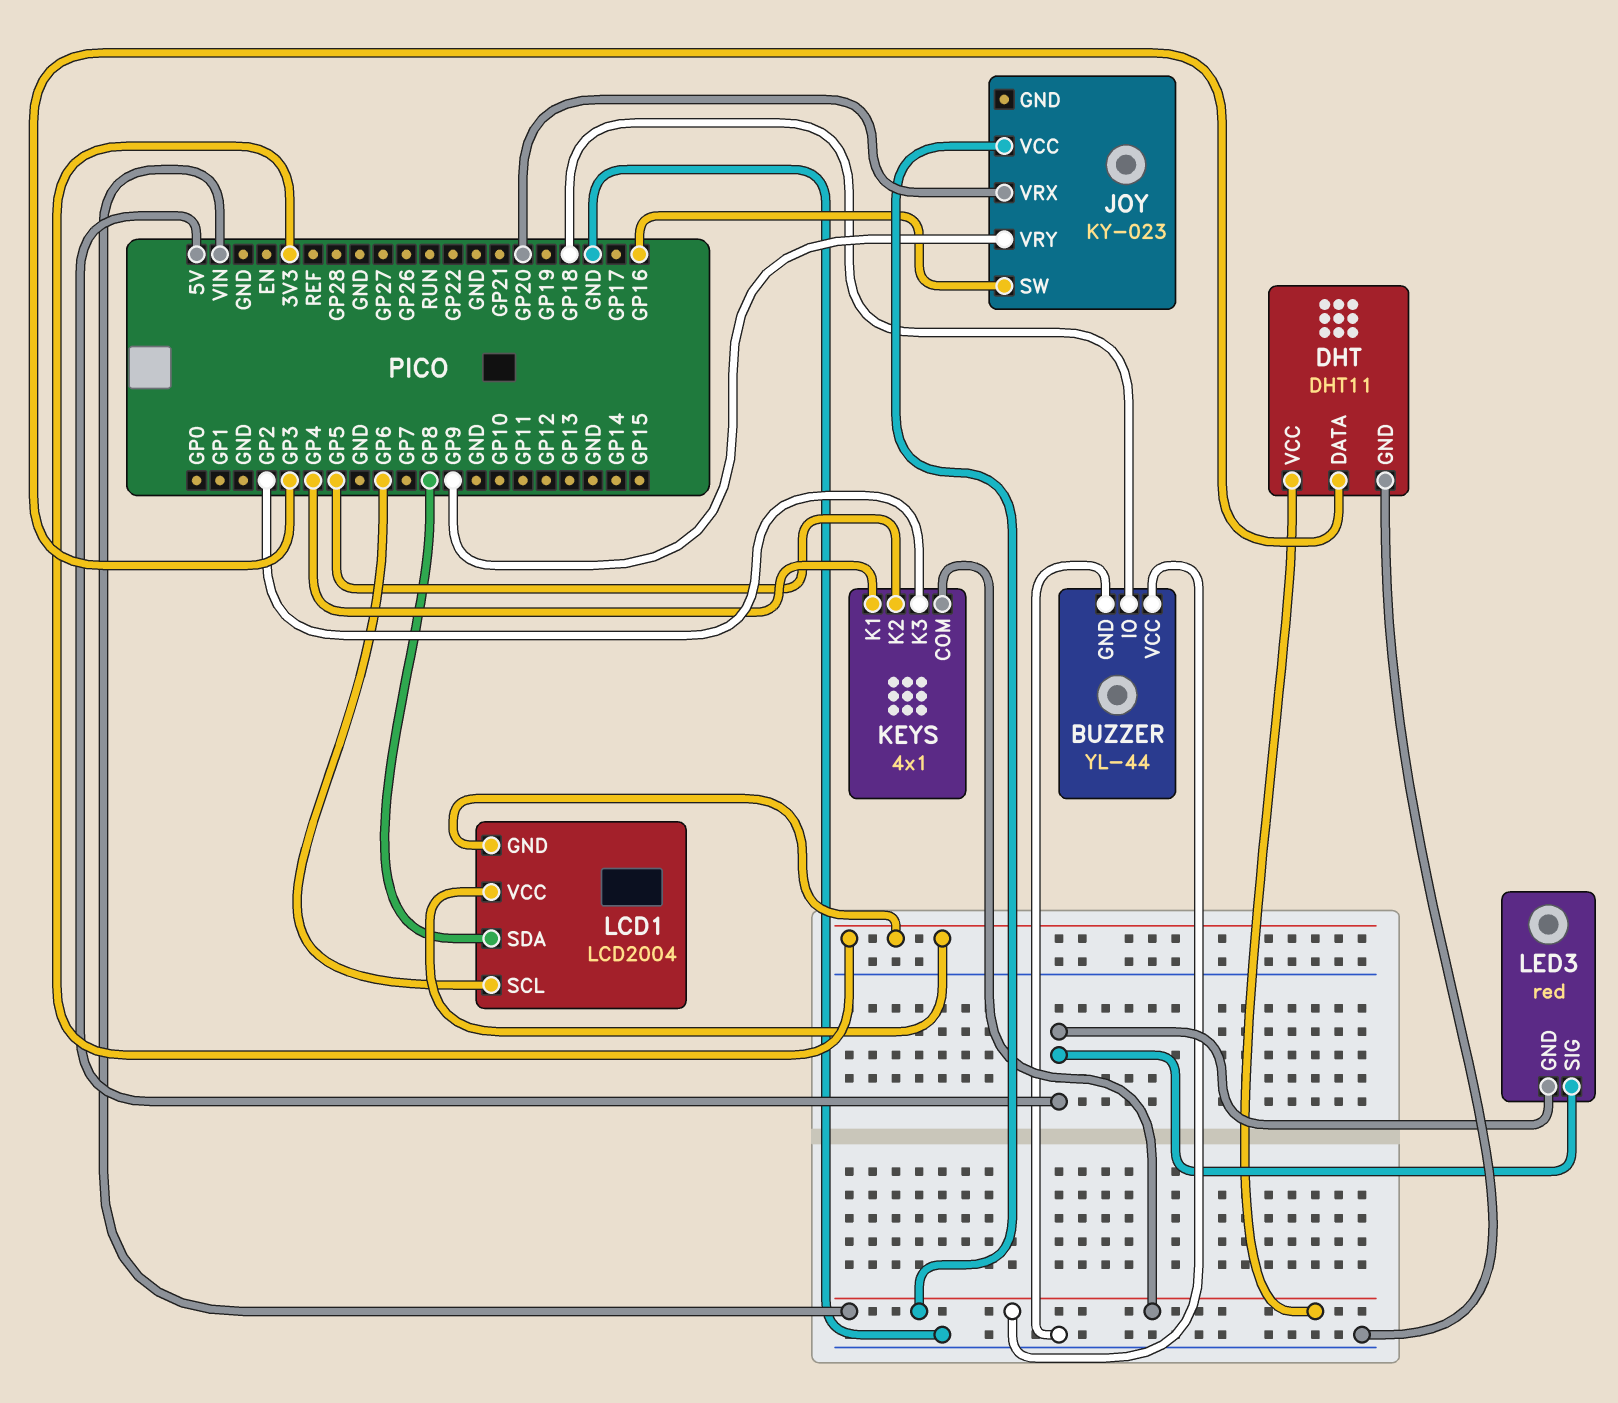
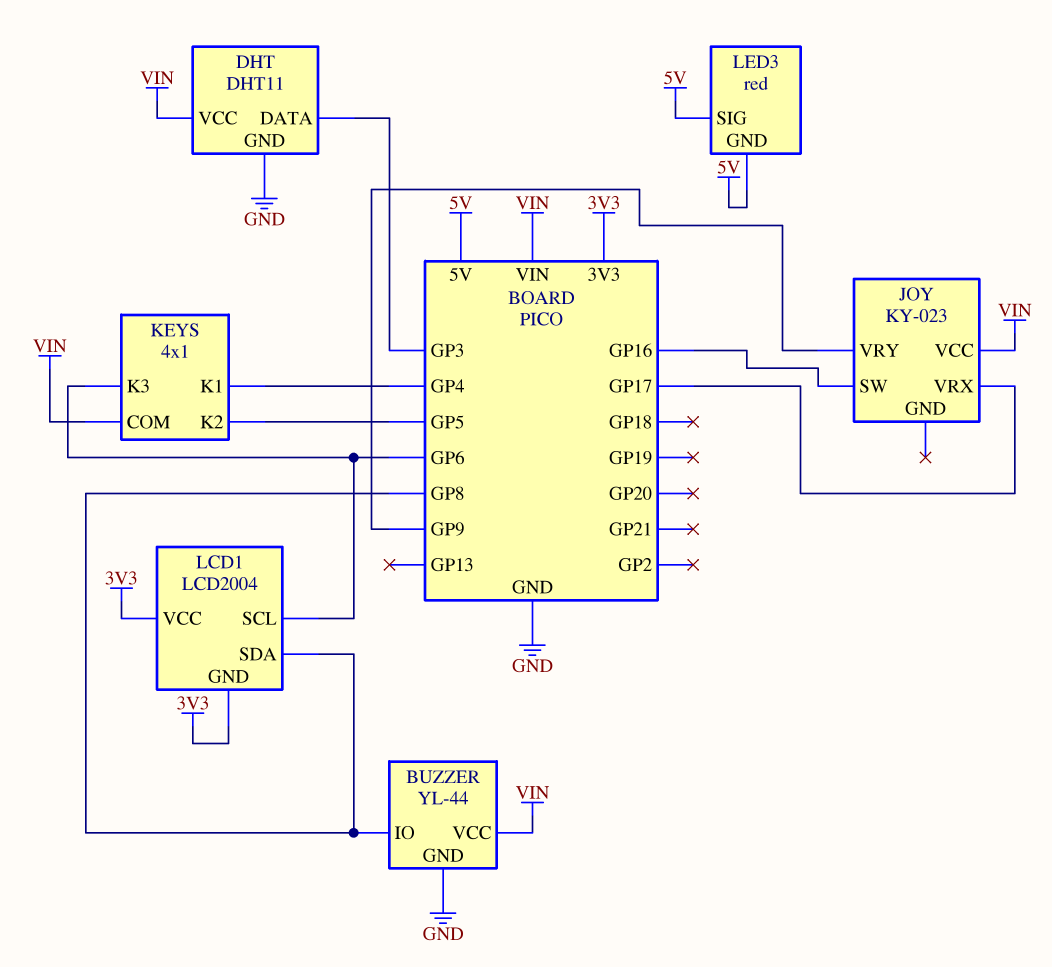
BUZZER pin IO: GP18 -> GP8
JOY pin VRX: GP20 -> GP17
KEYS pin K3: GP2 -> GP6

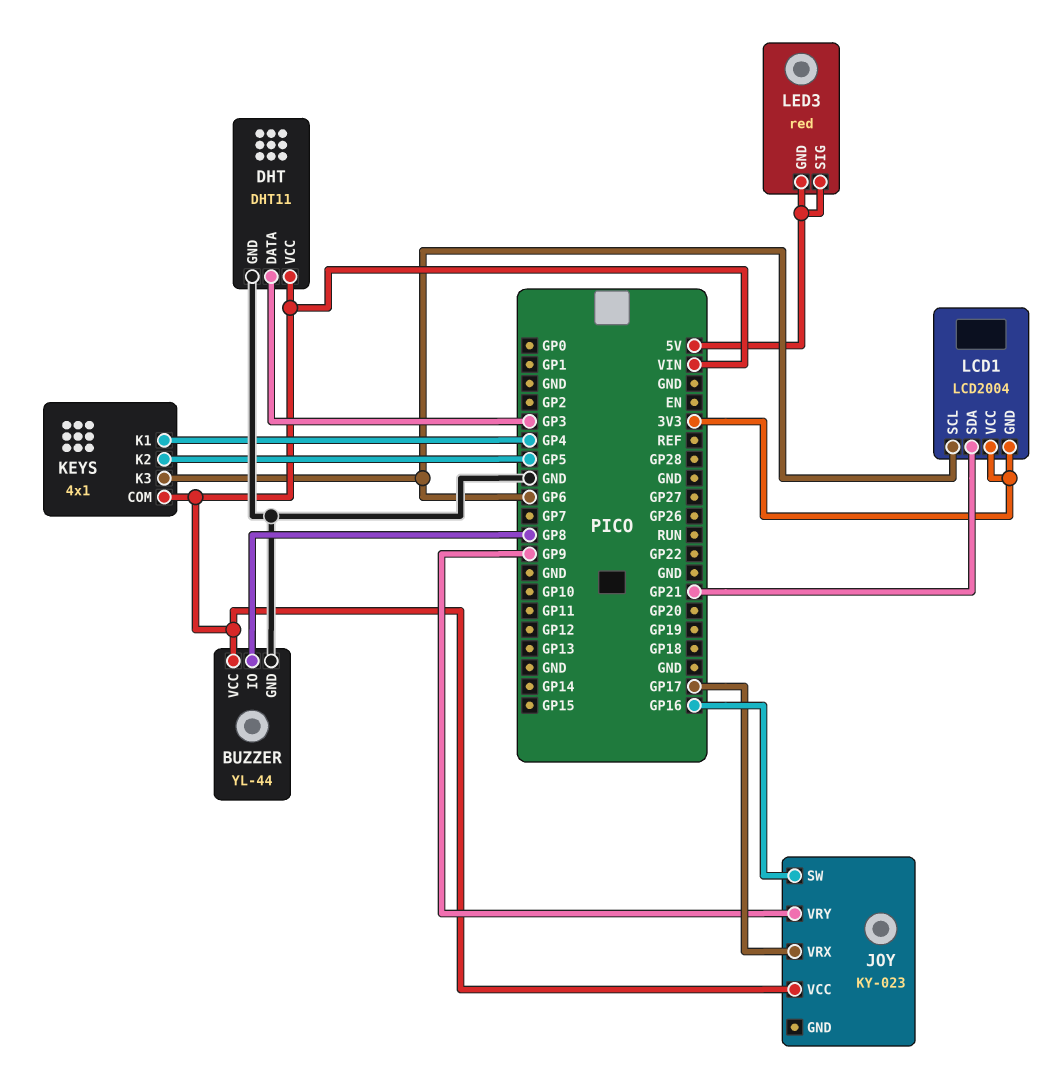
LCD1 pin SDA: GP8 -> GP21

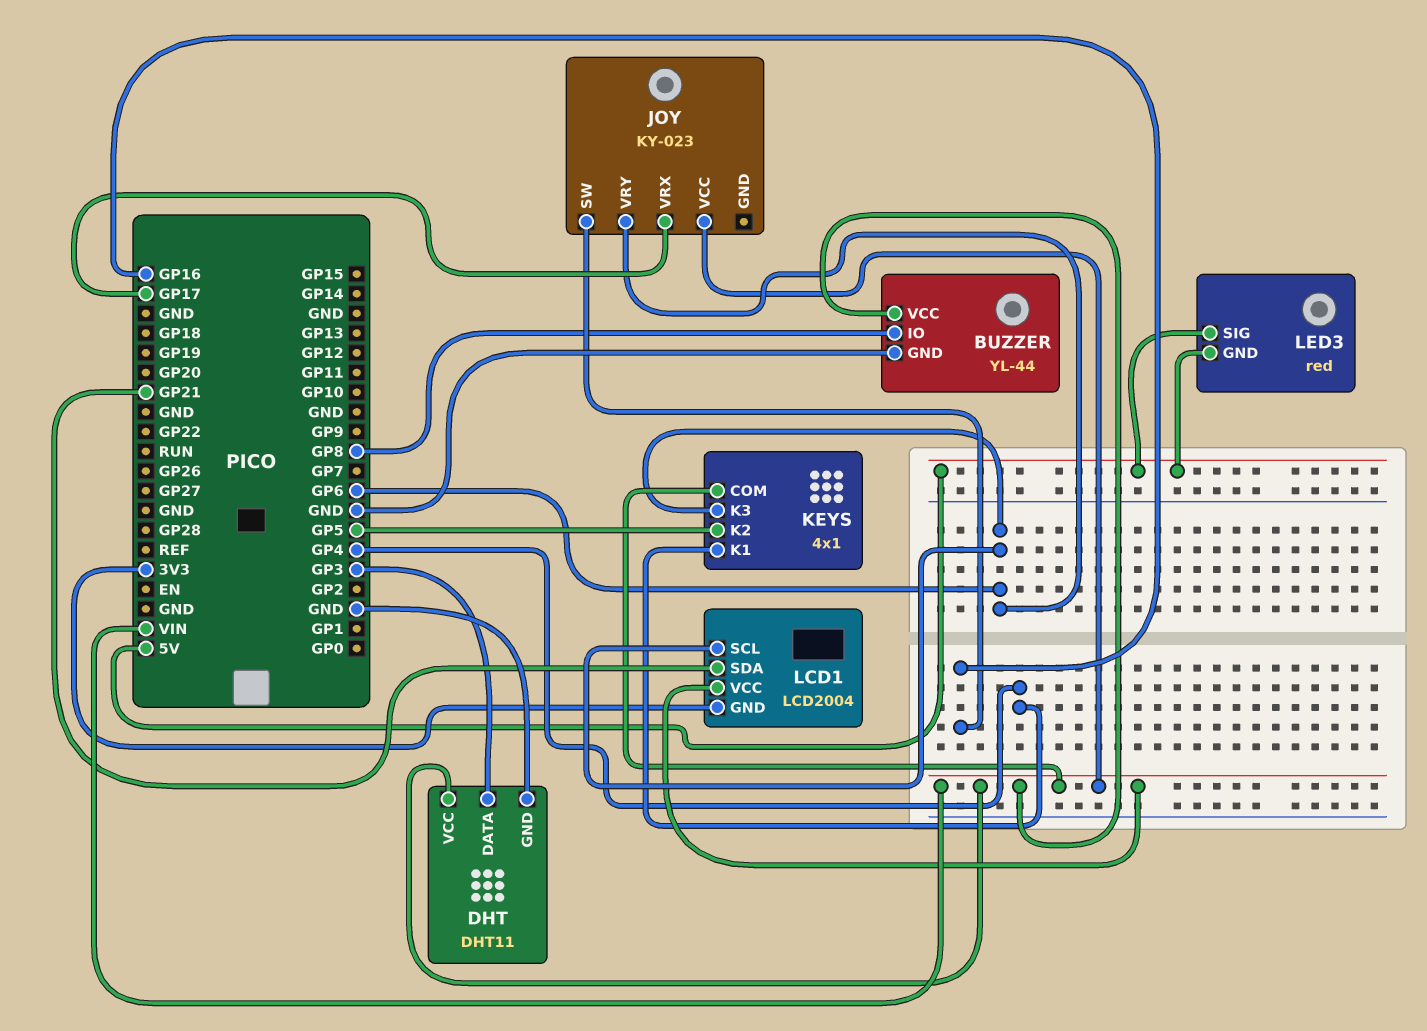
JOY pin VRY: GP9 -> GP6
LCD1 pin VCC: 3V3 -> VIN

